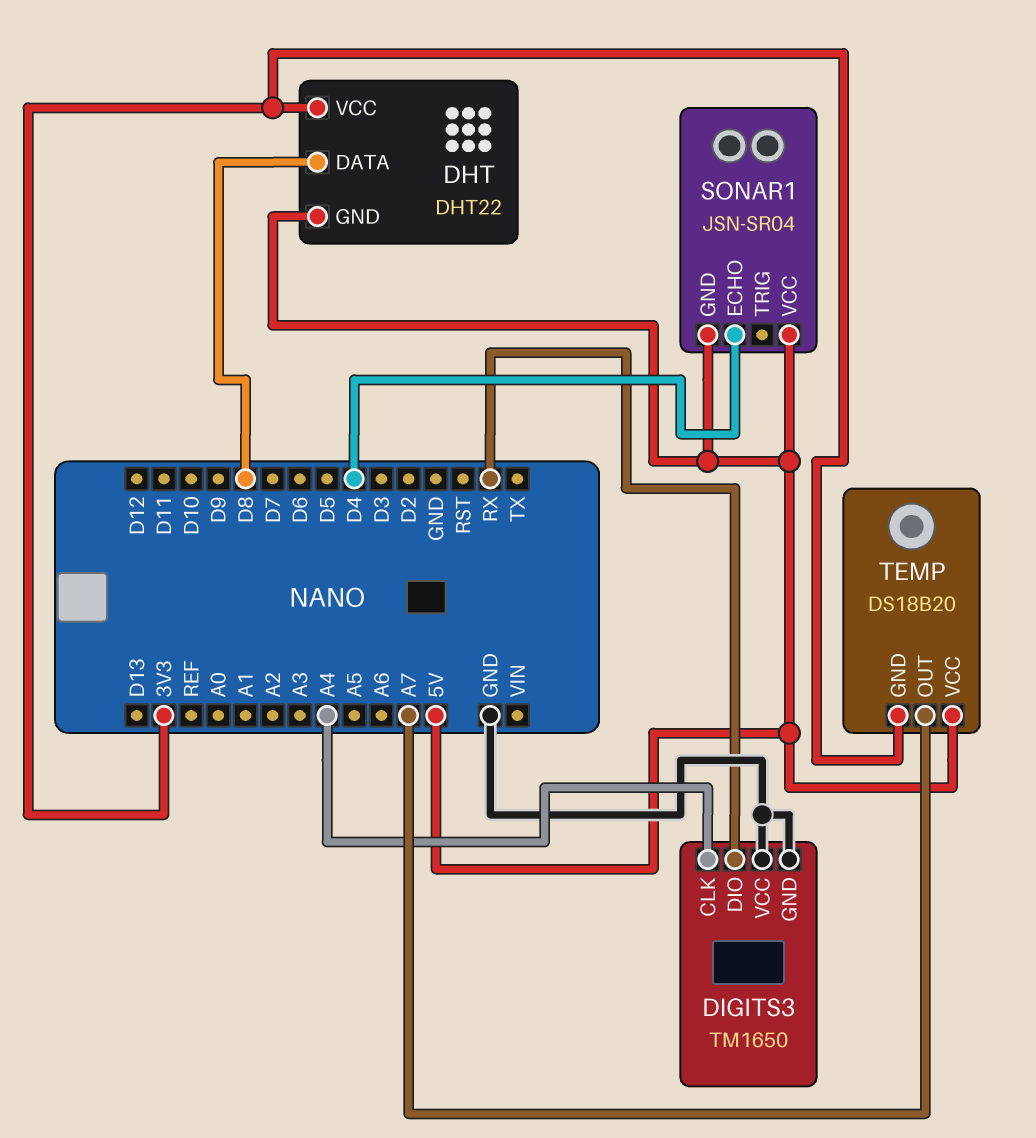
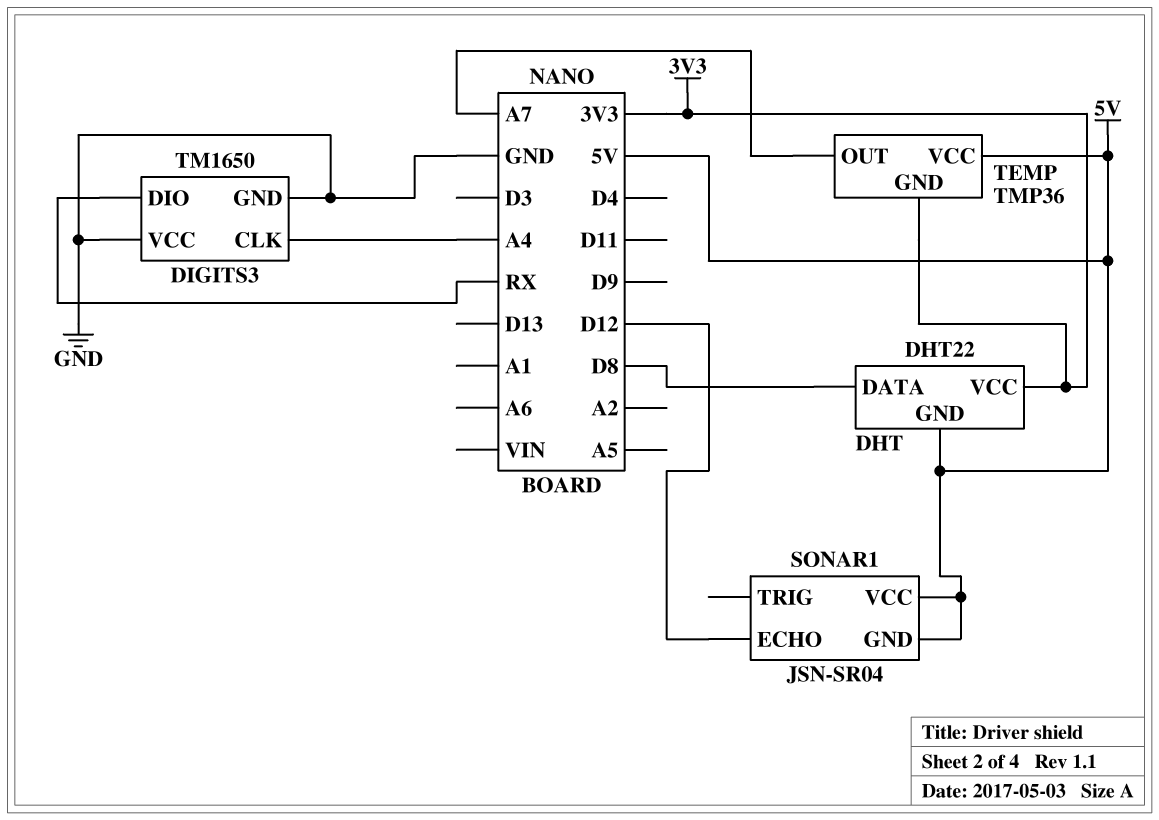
SONAR1 pin ECHO: D4 -> D12
TEMP: DS18B20 -> TMP36

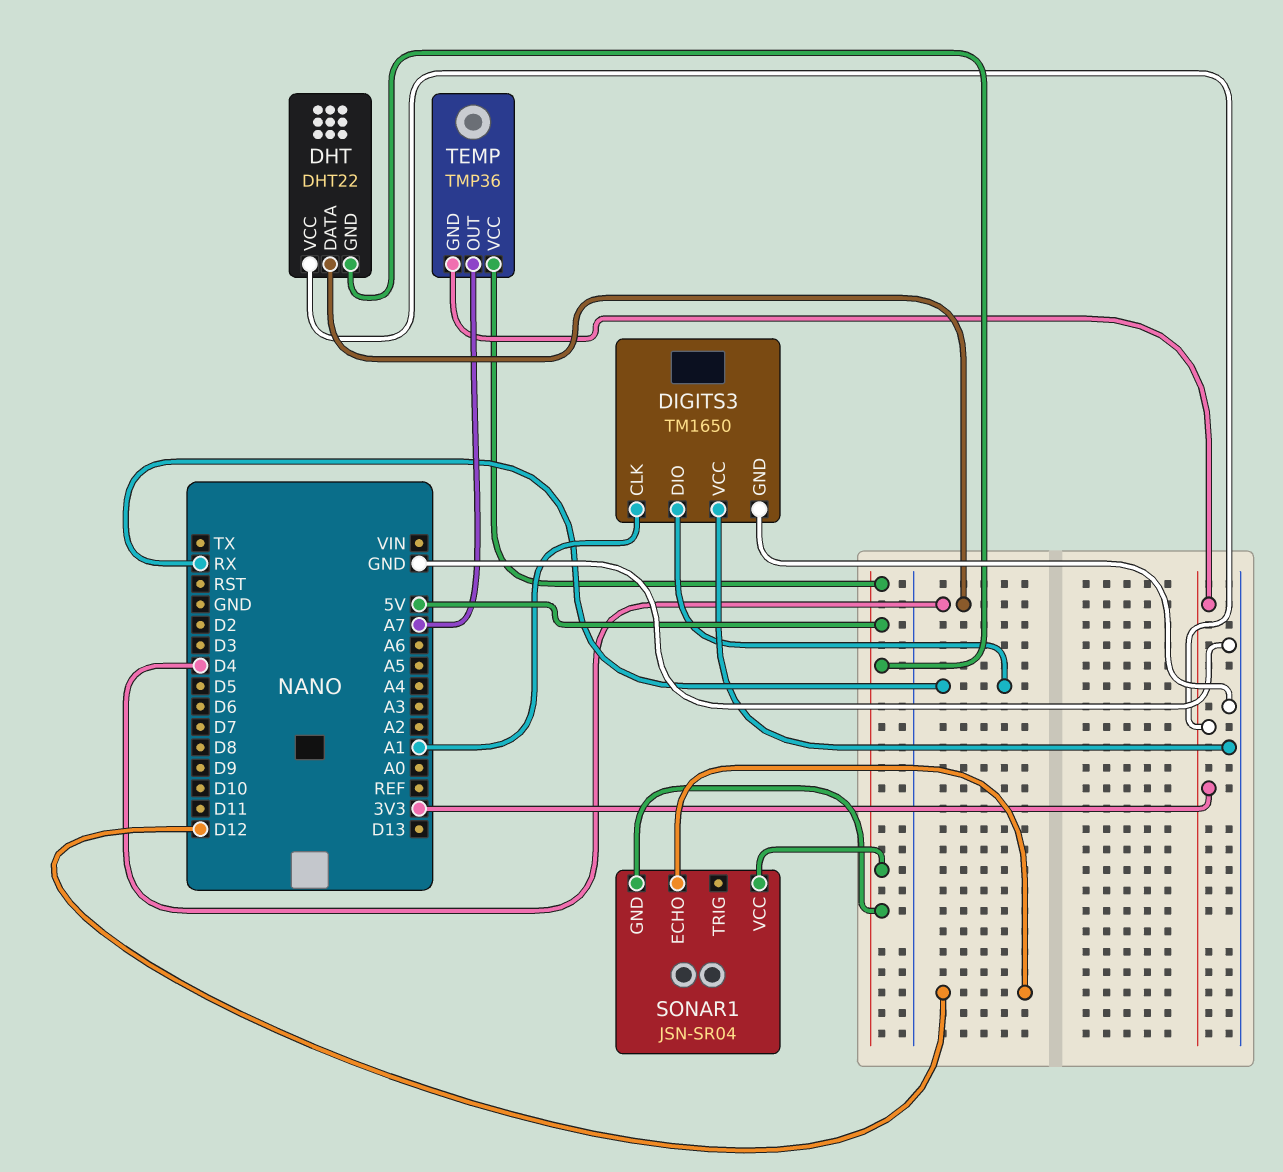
DHT pin DATA: D8 -> D4
DIGITS3 pin CLK: A4 -> A1

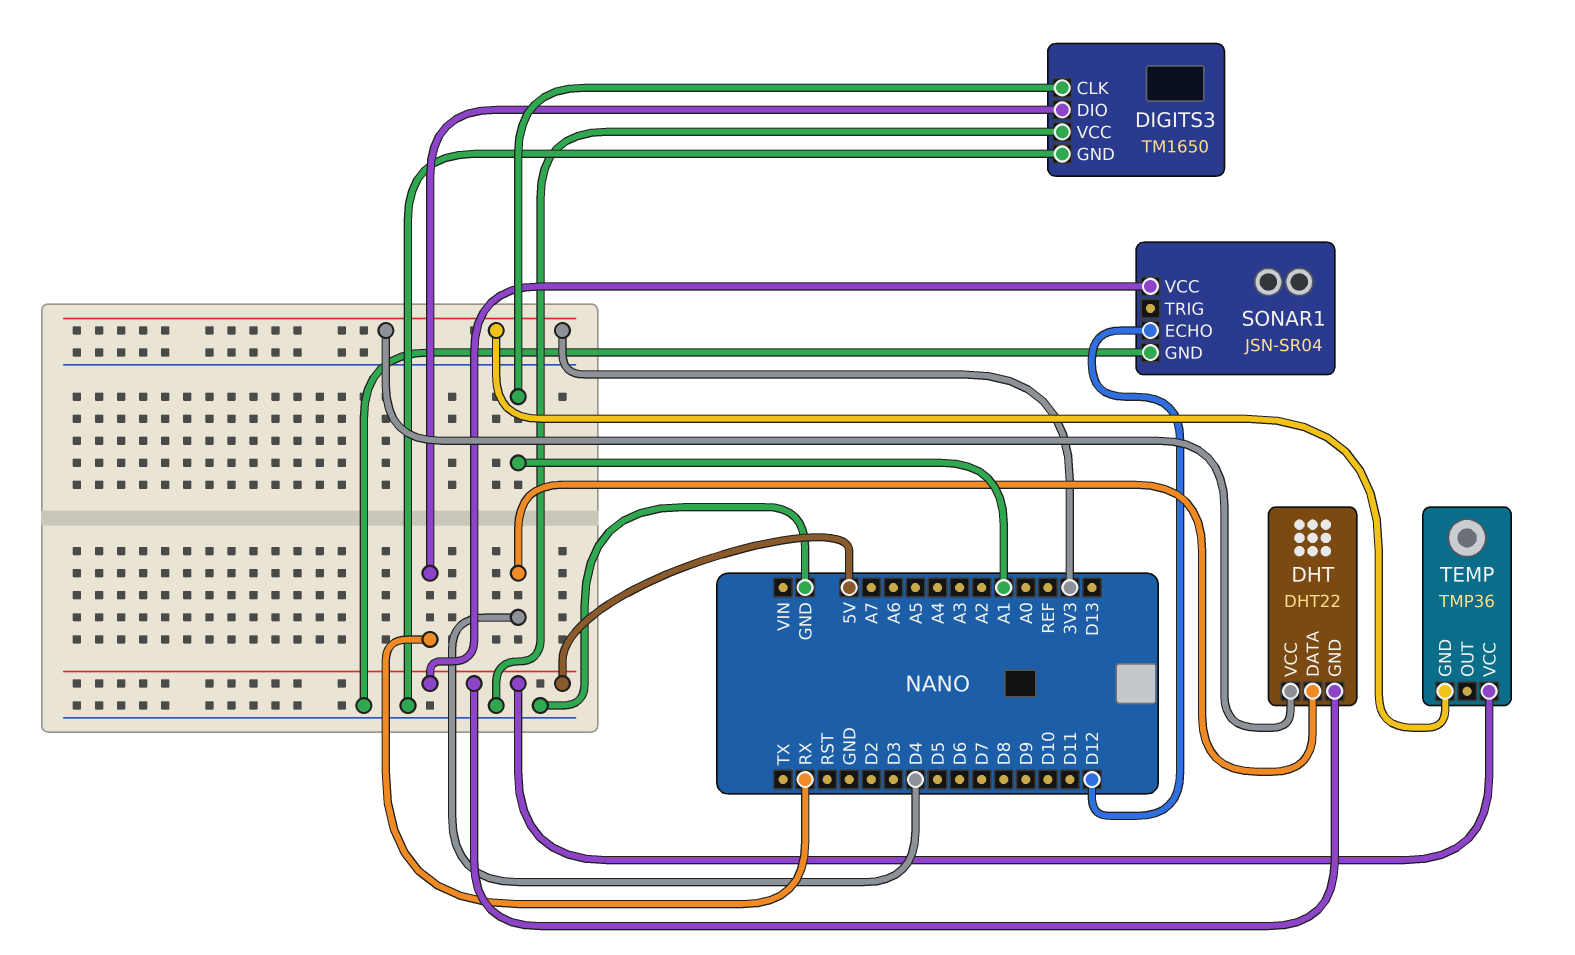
SONAR1 pin GND: 5V -> GND
TEMP pin OUT: A7 -> none

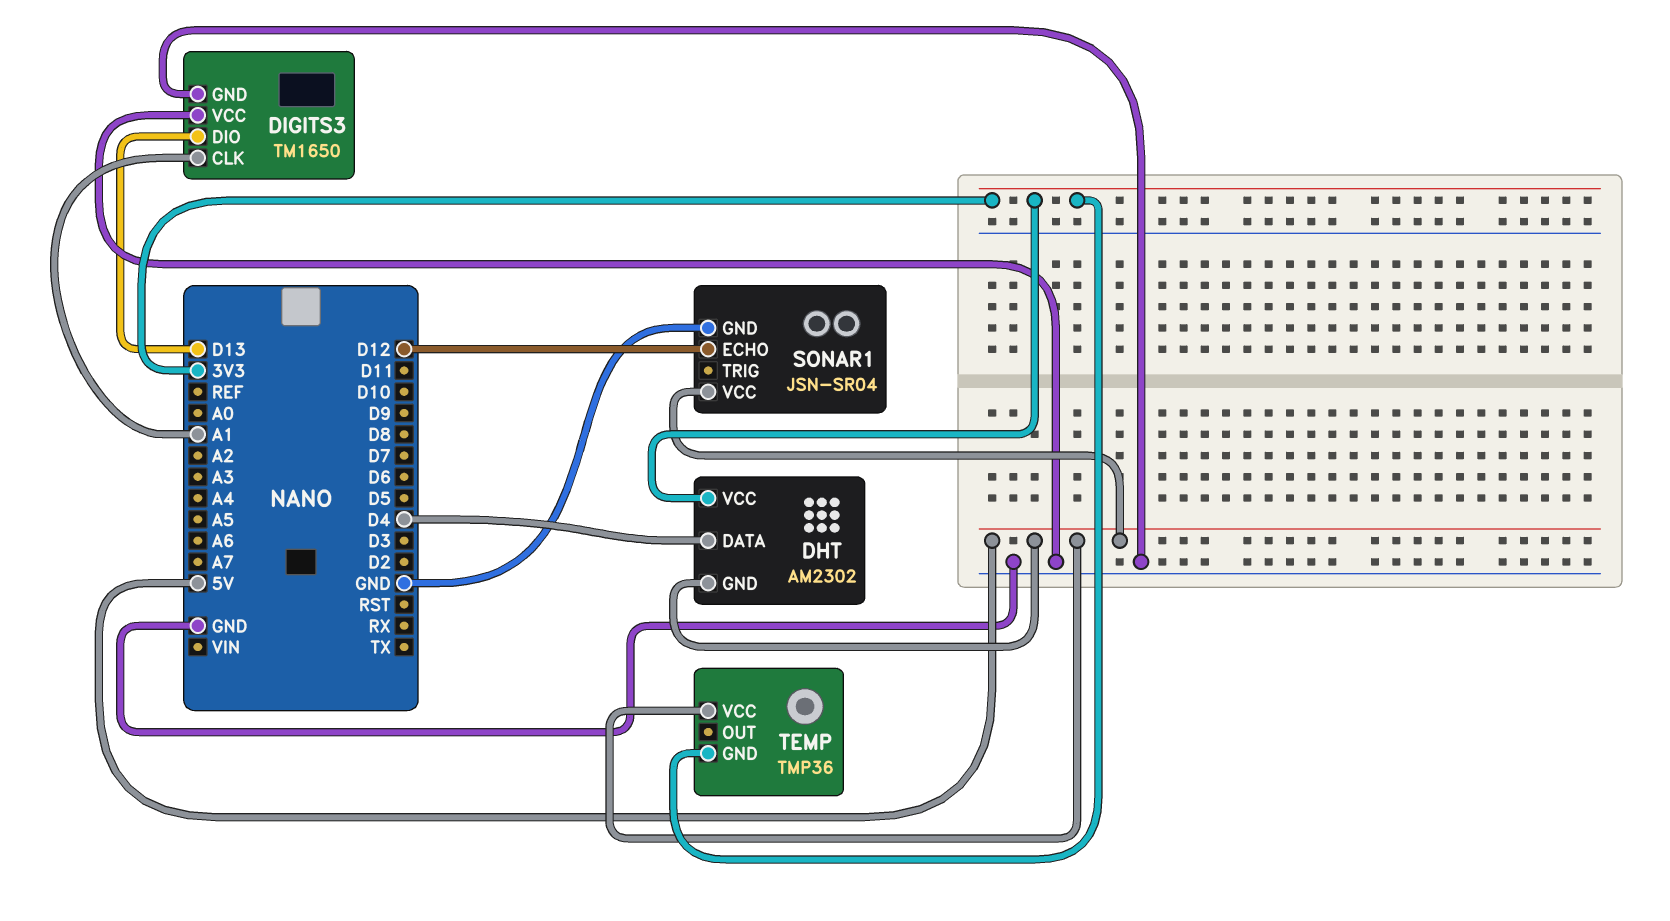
DHT: DHT22 -> AM2302
DIGITS3 pin DIO: RX -> D13

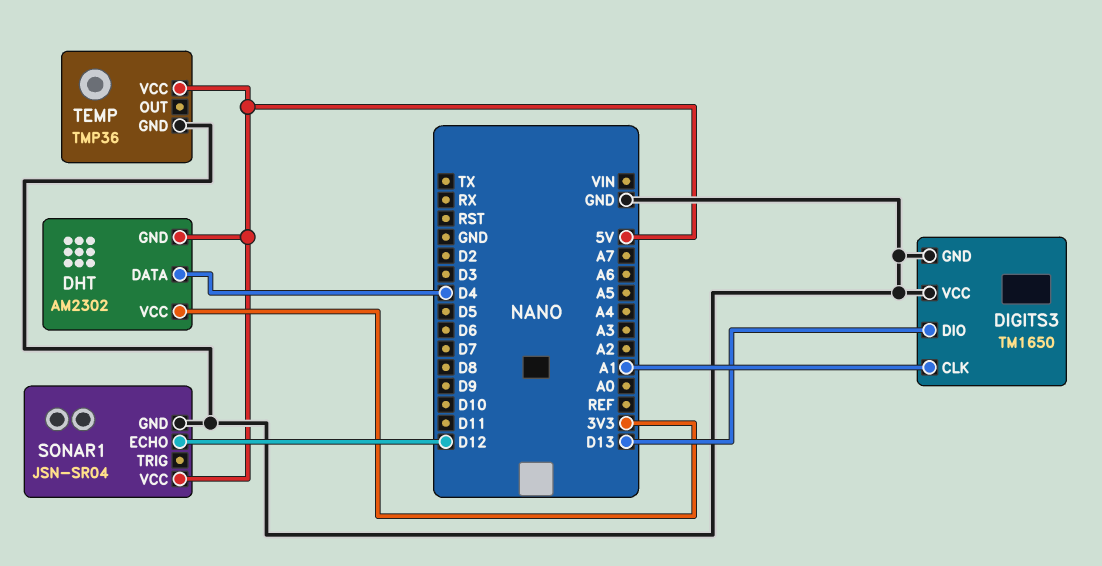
TEMP pin GND: 3V3 -> GND

